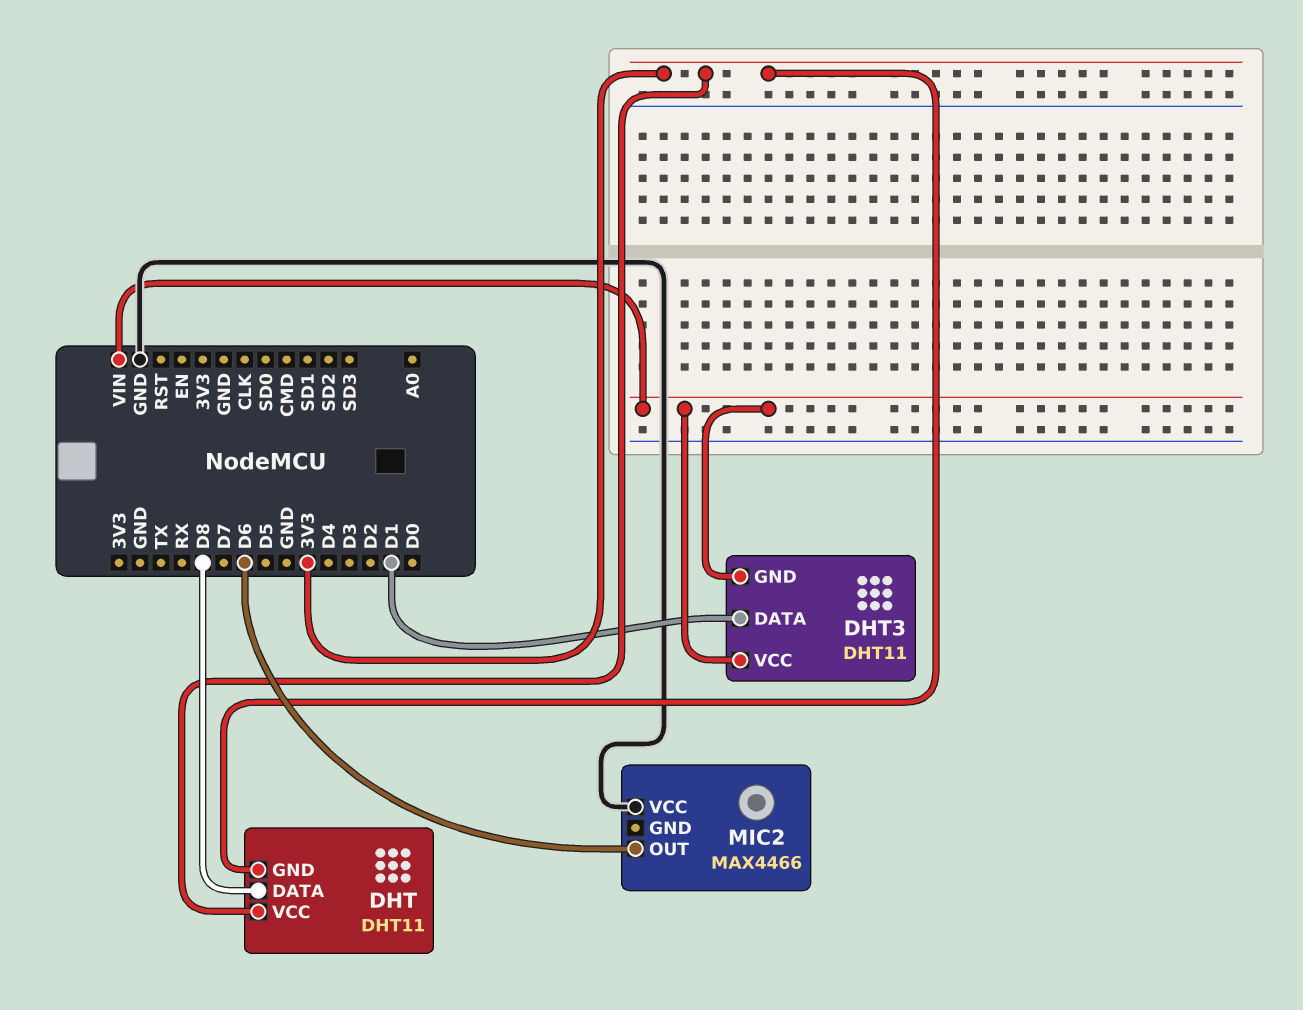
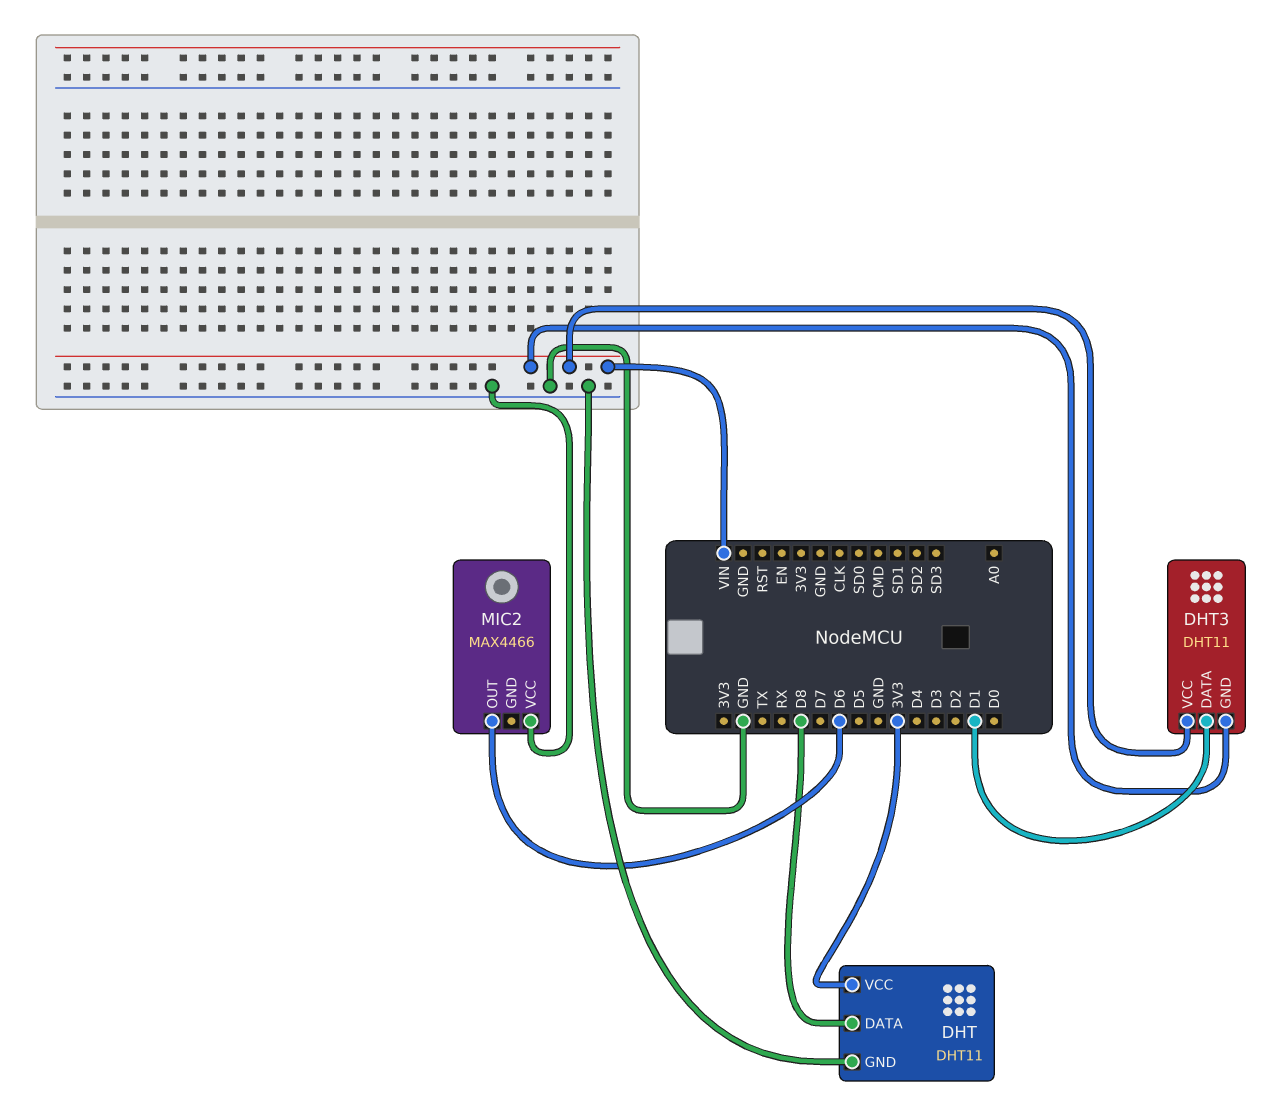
DHT pin GND: 3V3 -> GND

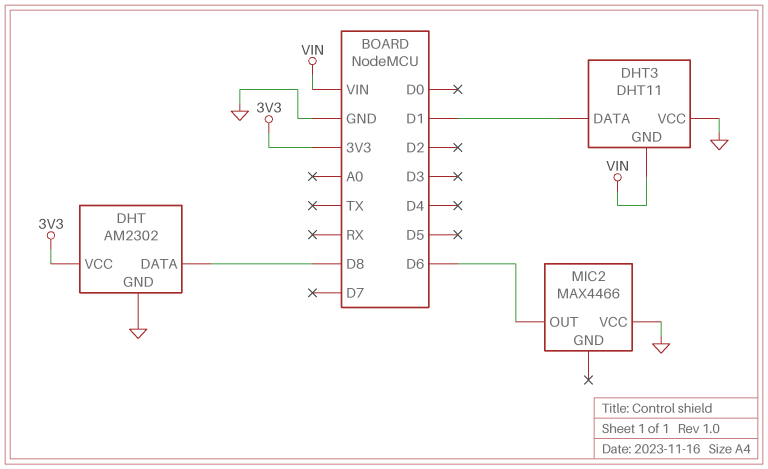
DHT: DHT11 -> AM2302
DHT3 pin VCC: VIN -> GND

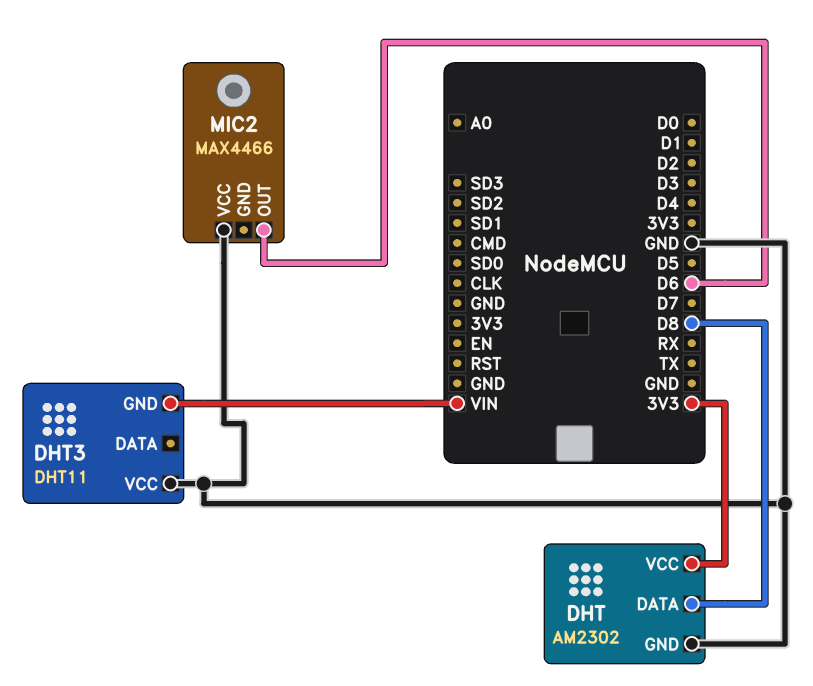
DHT3 pin DATA: D1 -> none

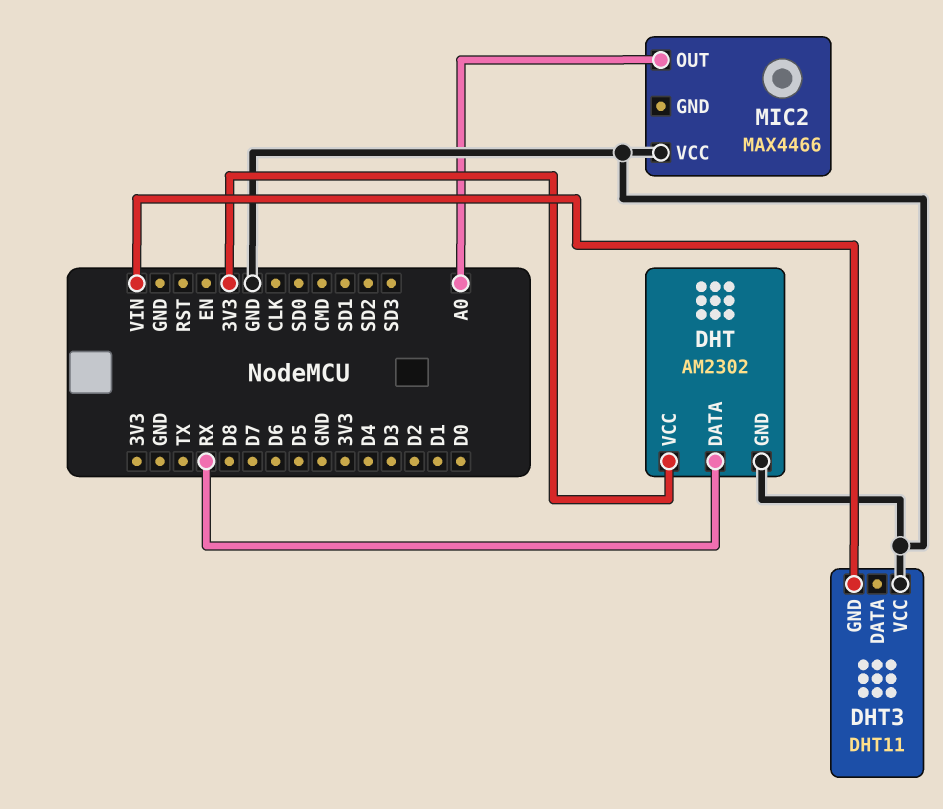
DHT pin DATA: D8 -> RX
MIC2 pin OUT: D6 -> A0

